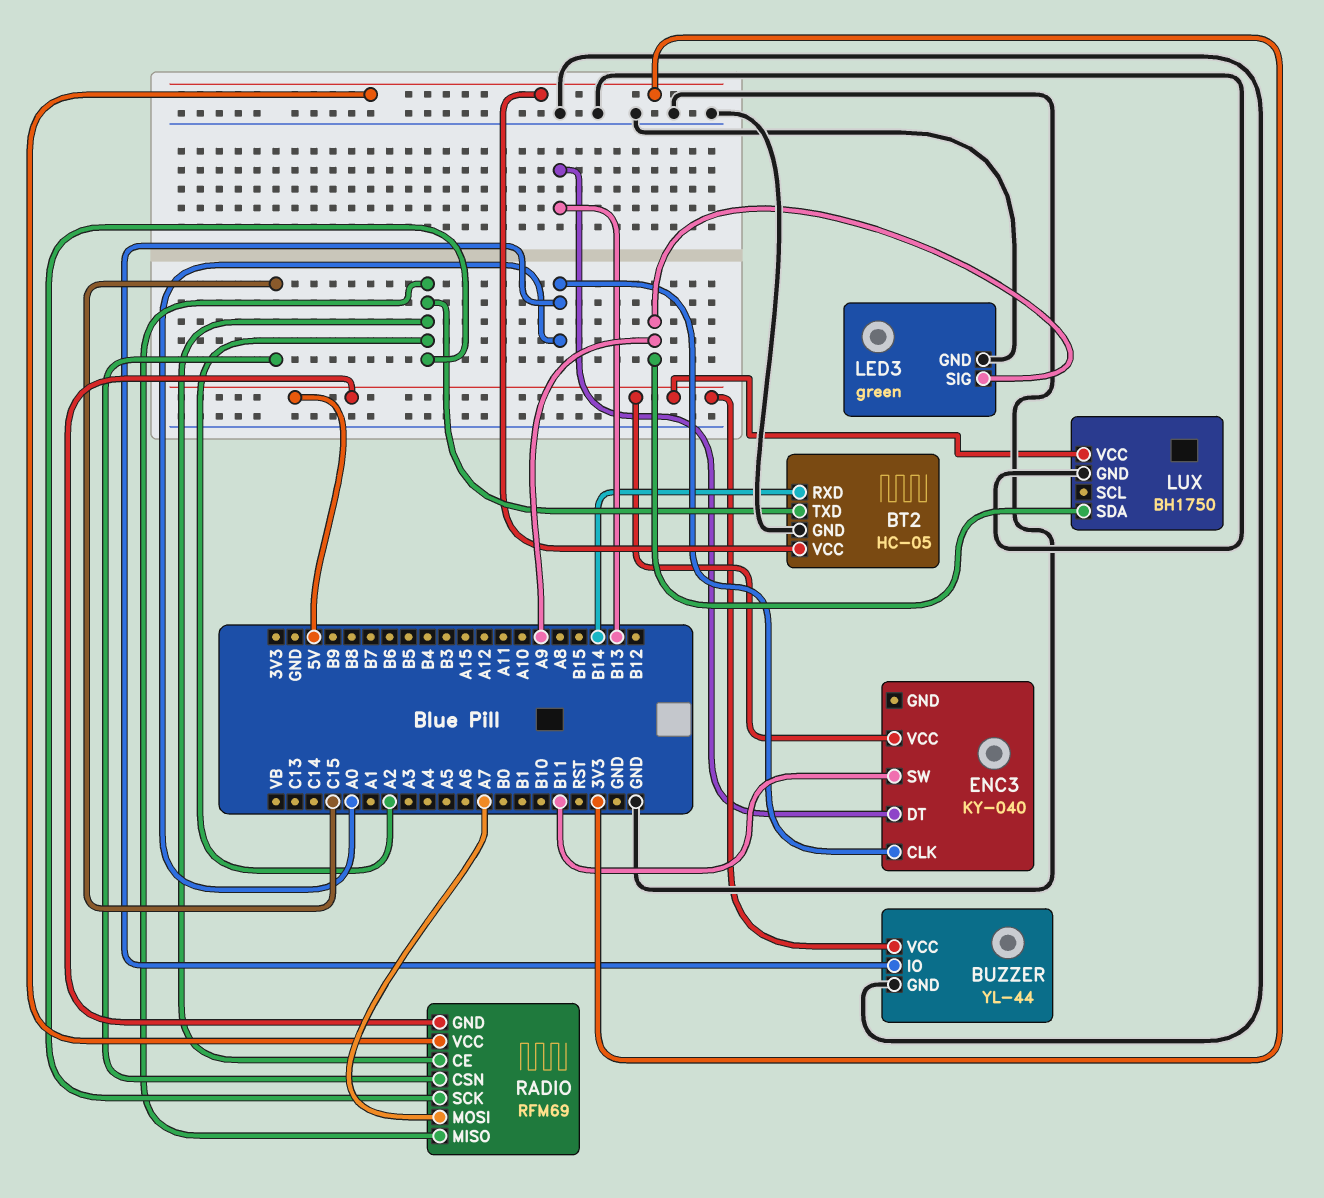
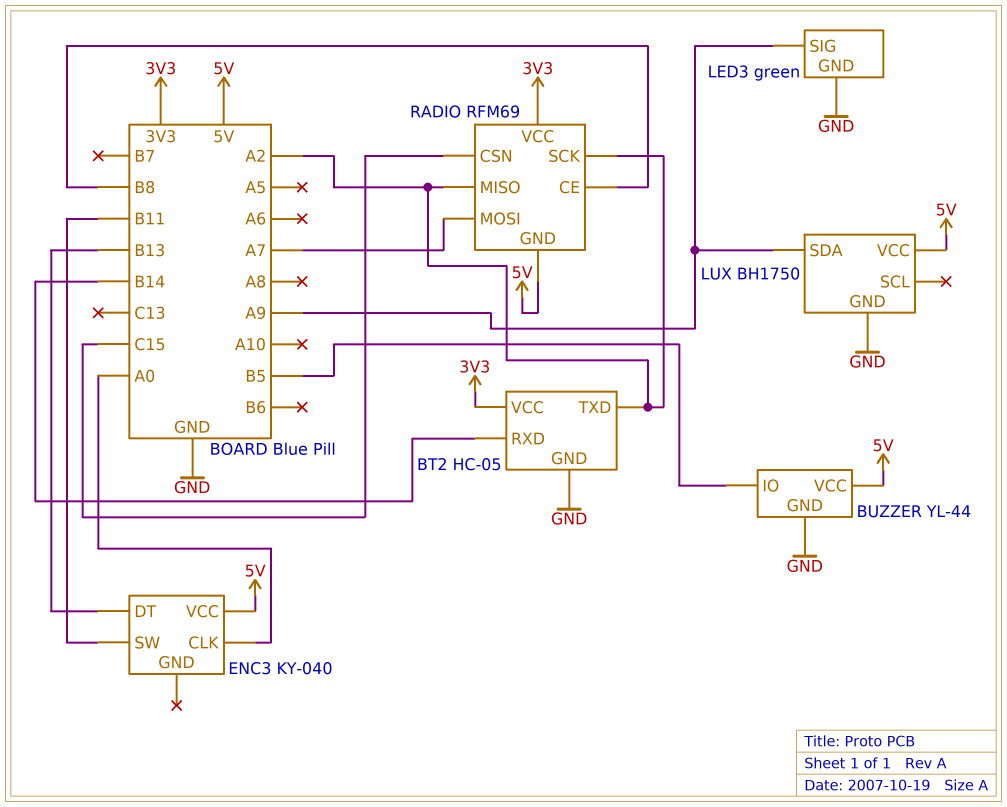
BUZZER pin IO: A0 -> B5
RADIO pin CE: A2 -> B8

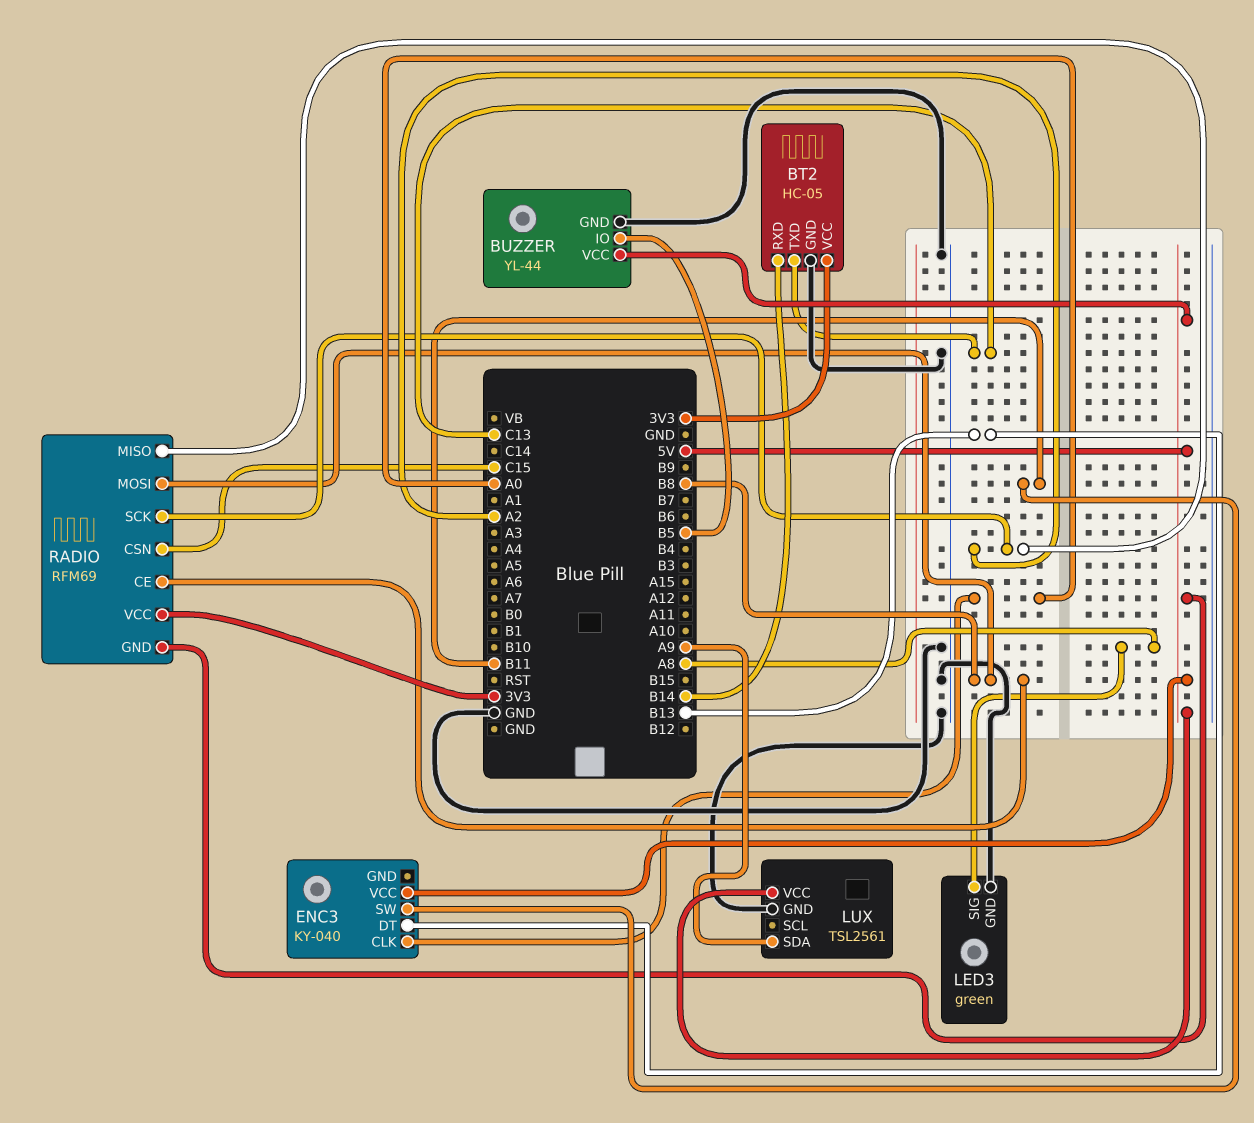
BT2 pin TXD: A2 -> C13
LED3 pin SIG: A9 -> A8
LUX: BH1750 -> TSL2561
RADIO pin MOSI: A7 -> B8

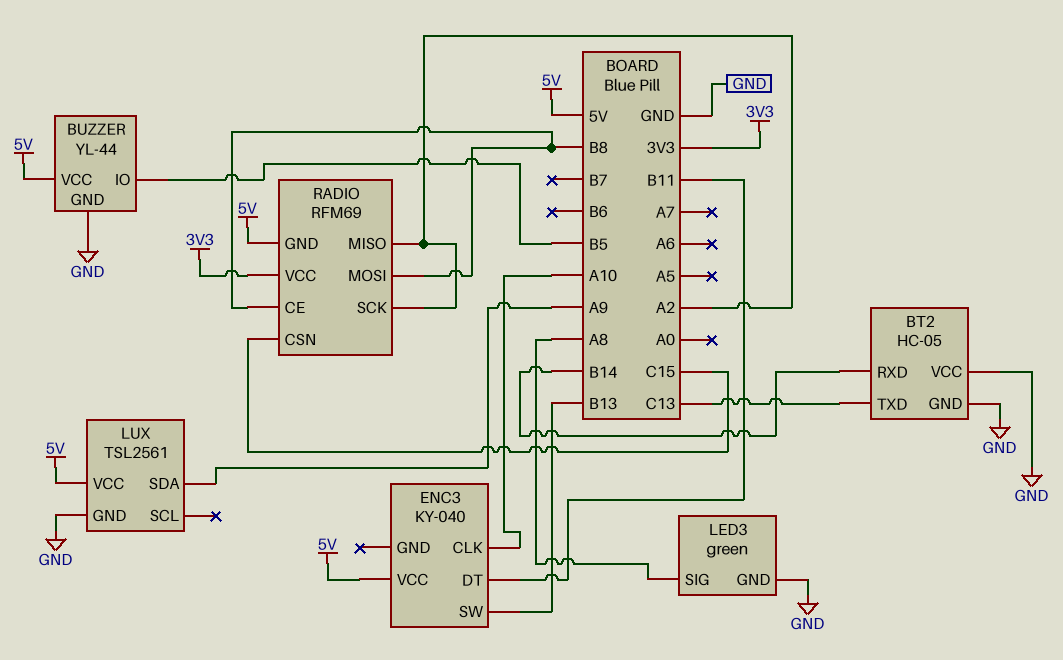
BT2 pin VCC: 3V3 -> GND
ENC3 pin CLK: A0 -> A10
ENC3 pin DT: B13 -> B11
ENC3 pin SW: B11 -> B13

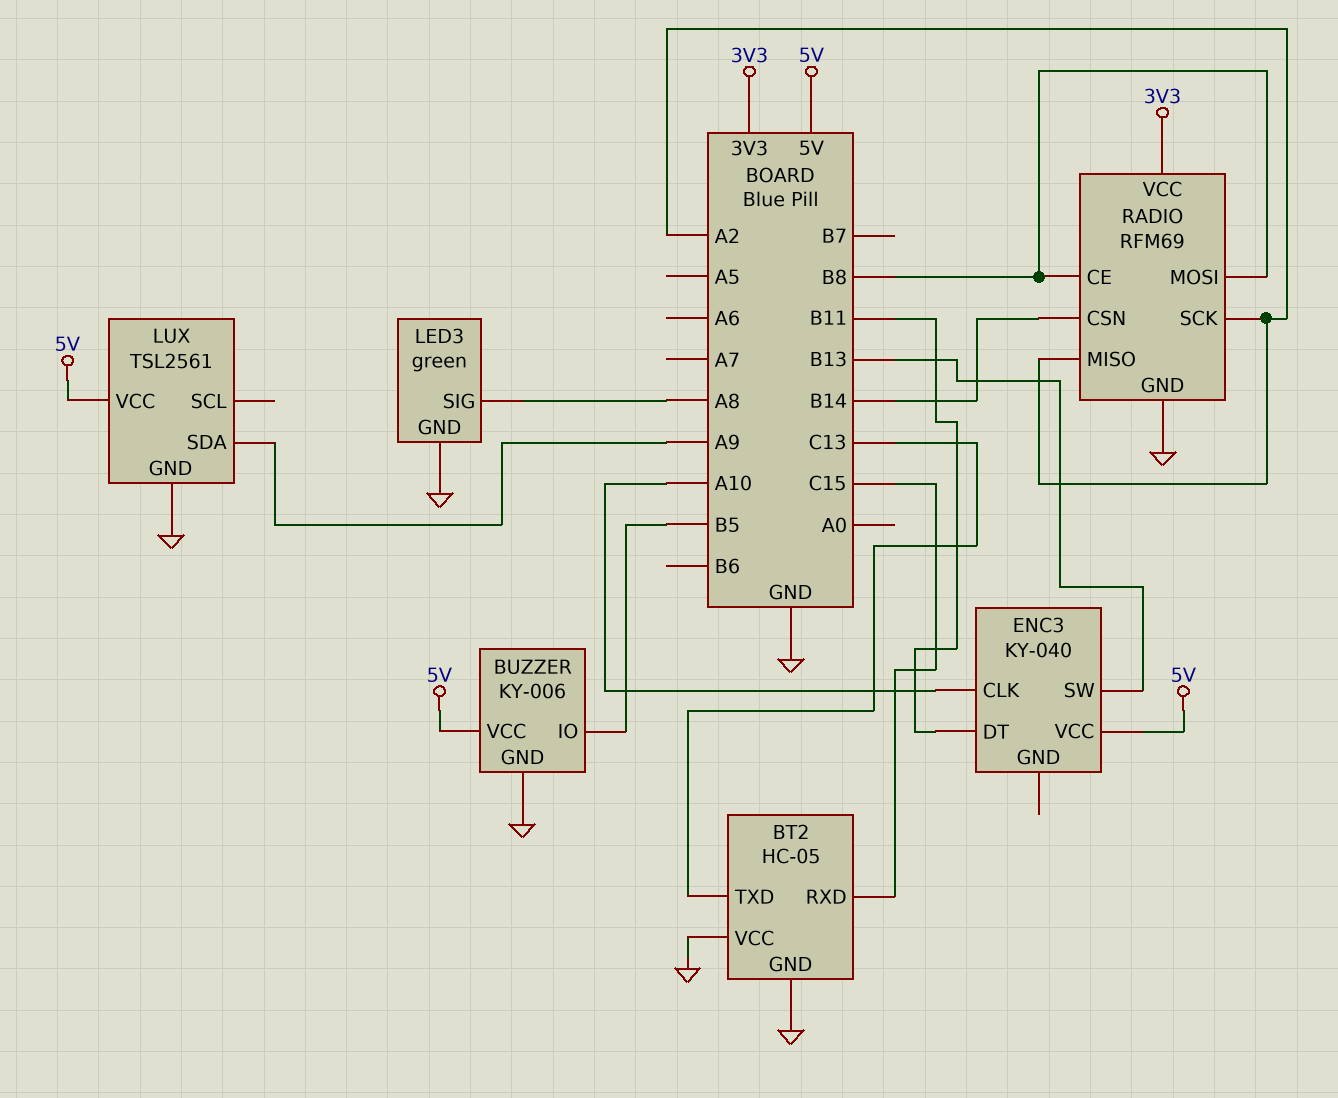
BT2 pin RXD: B14 -> C15
BUZZER: YL-44 -> KY-006
RADIO pin CSN: C15 -> B14
RADIO pin GND: 5V -> GND

